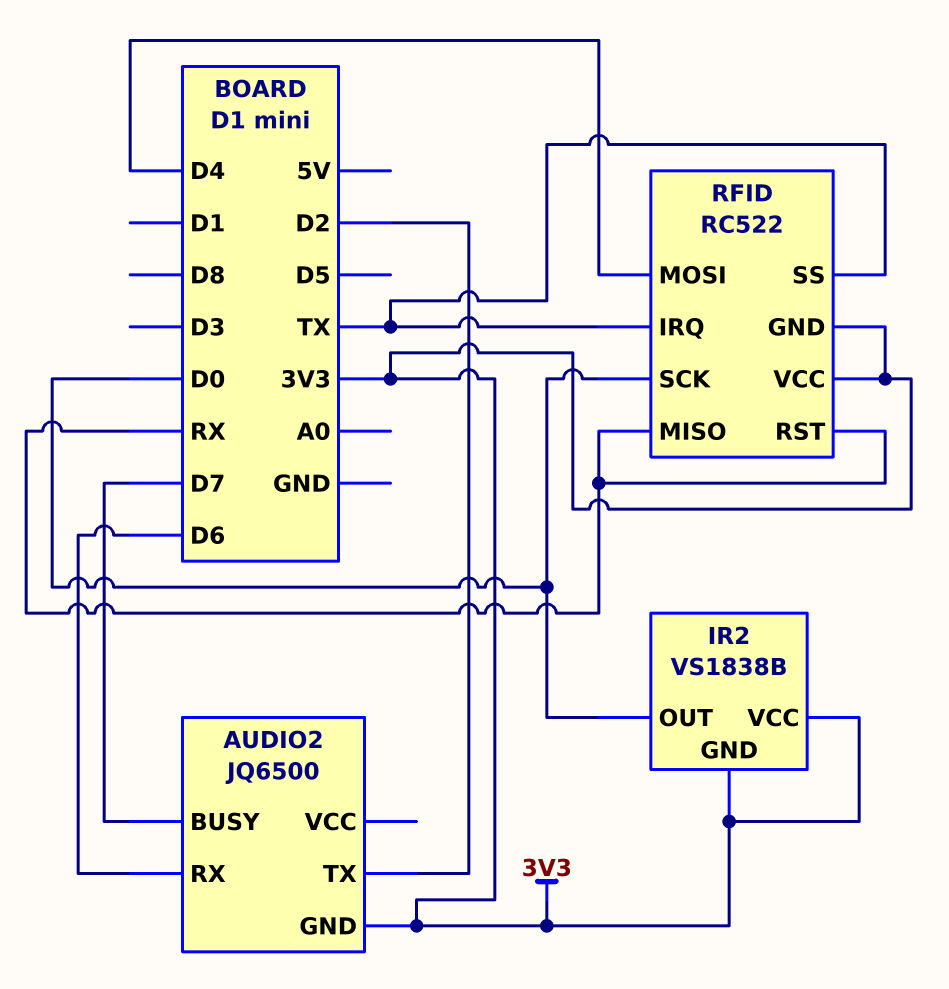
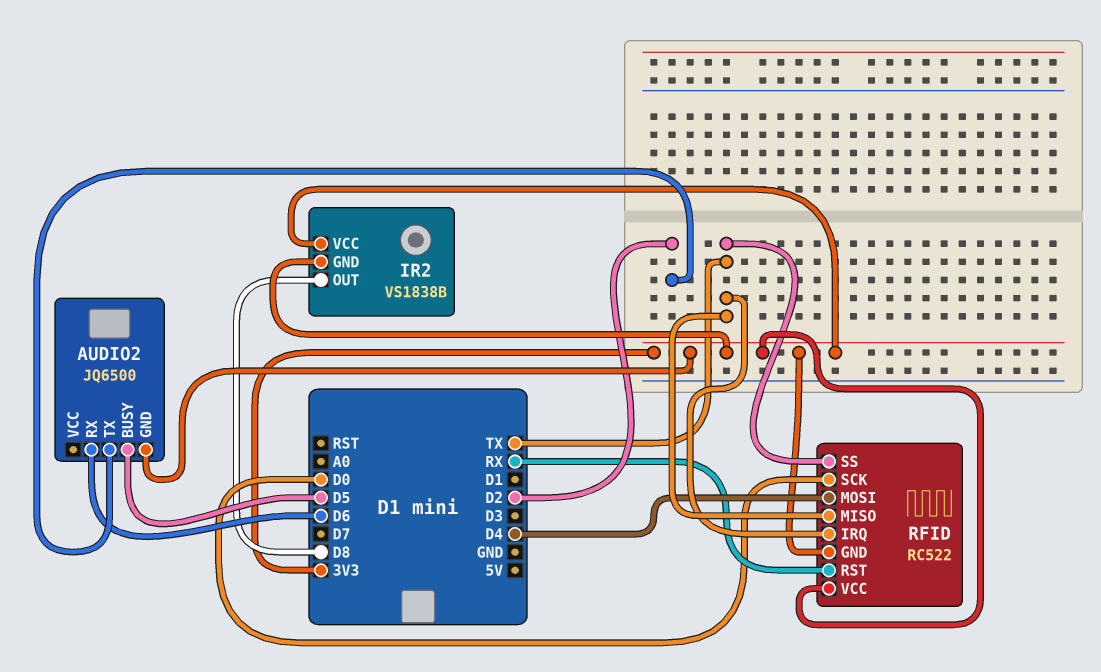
AUDIO2 pin BUSY: D7 -> D5
IR2 pin OUT: D0 -> D8
RFID pin MISO: RX -> TX

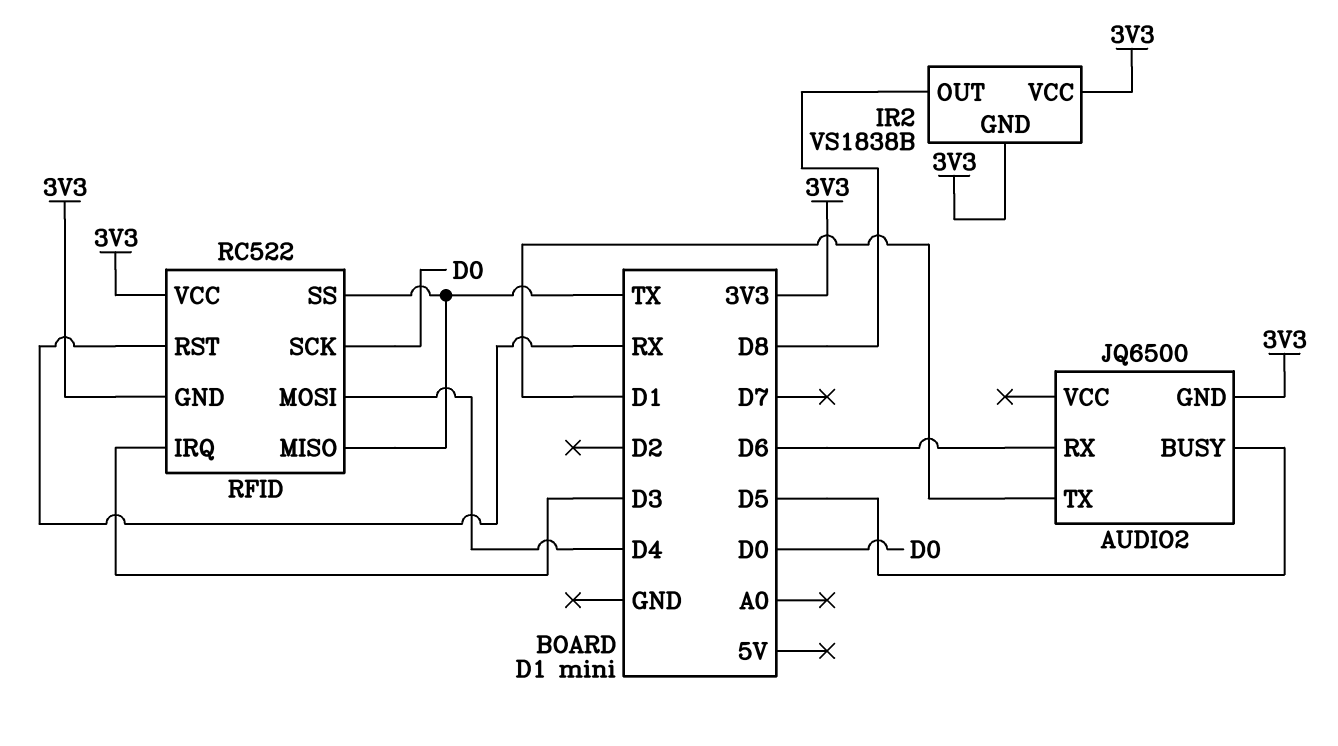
AUDIO2 pin TX: D2 -> D1
RFID pin IRQ: TX -> D3

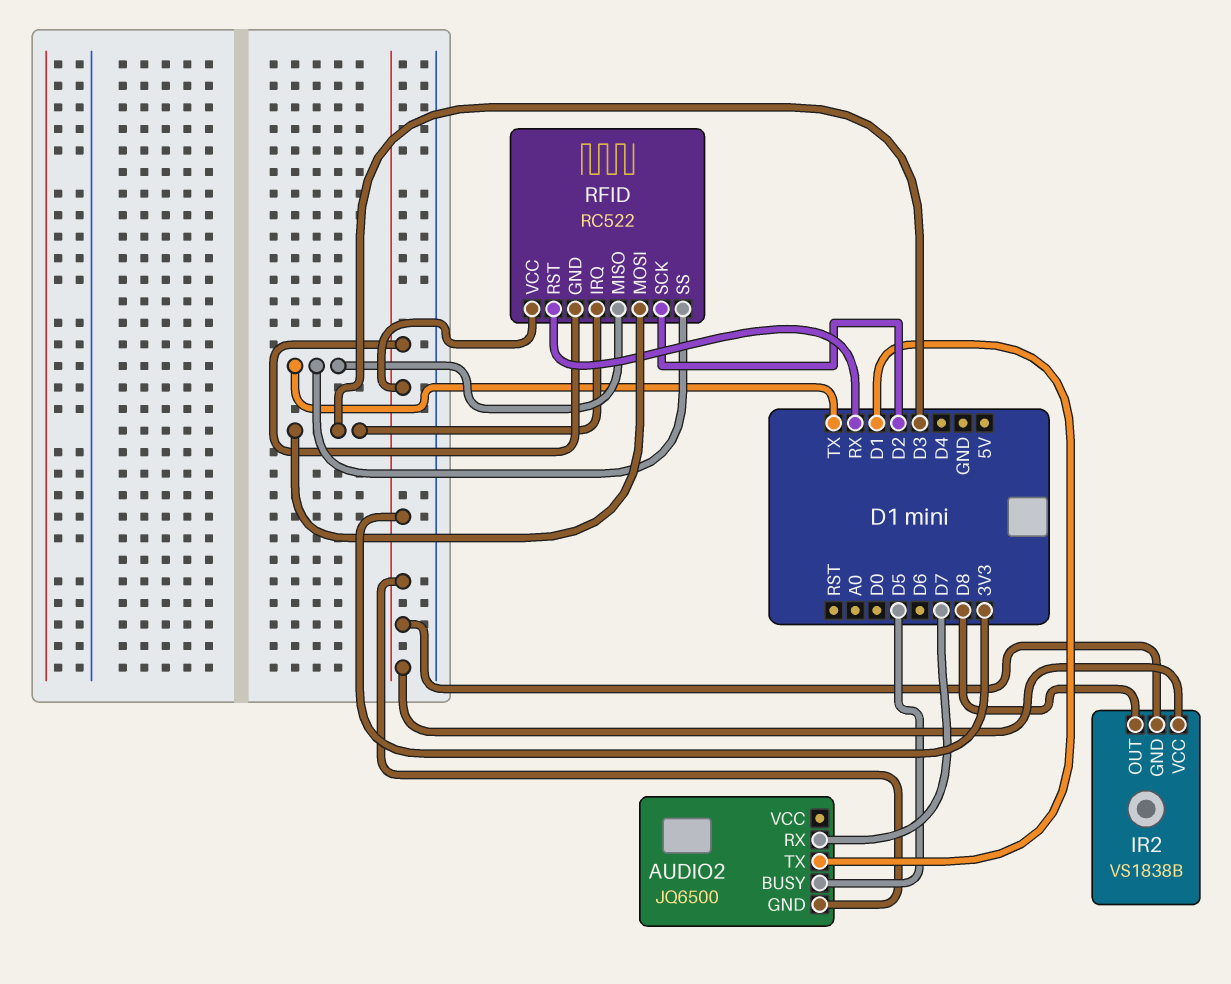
AUDIO2 pin RX: D6 -> D7
RFID pin MOSI: D4 -> D3
RFID pin SCK: D0 -> D2

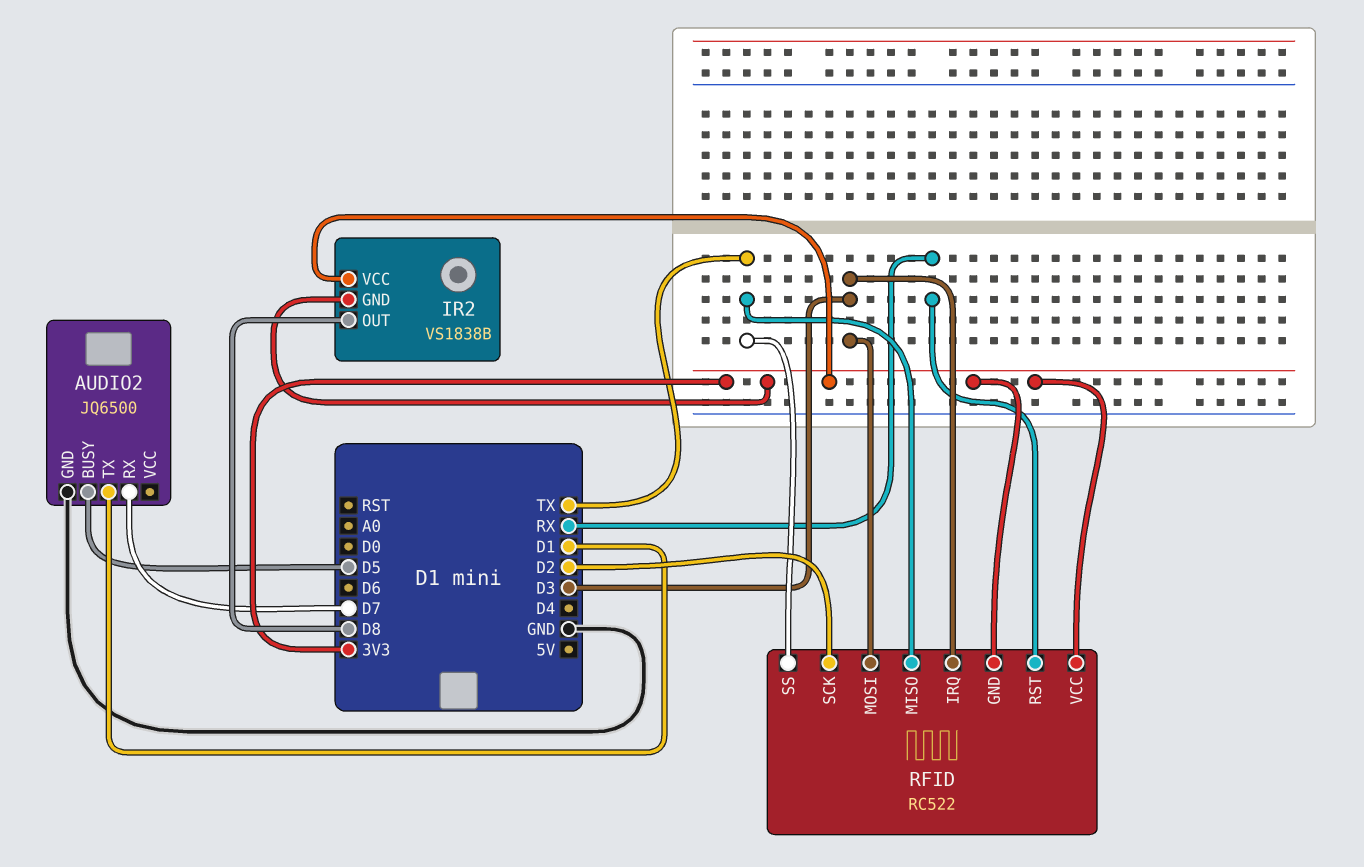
AUDIO2 pin GND: 3V3 -> GND

